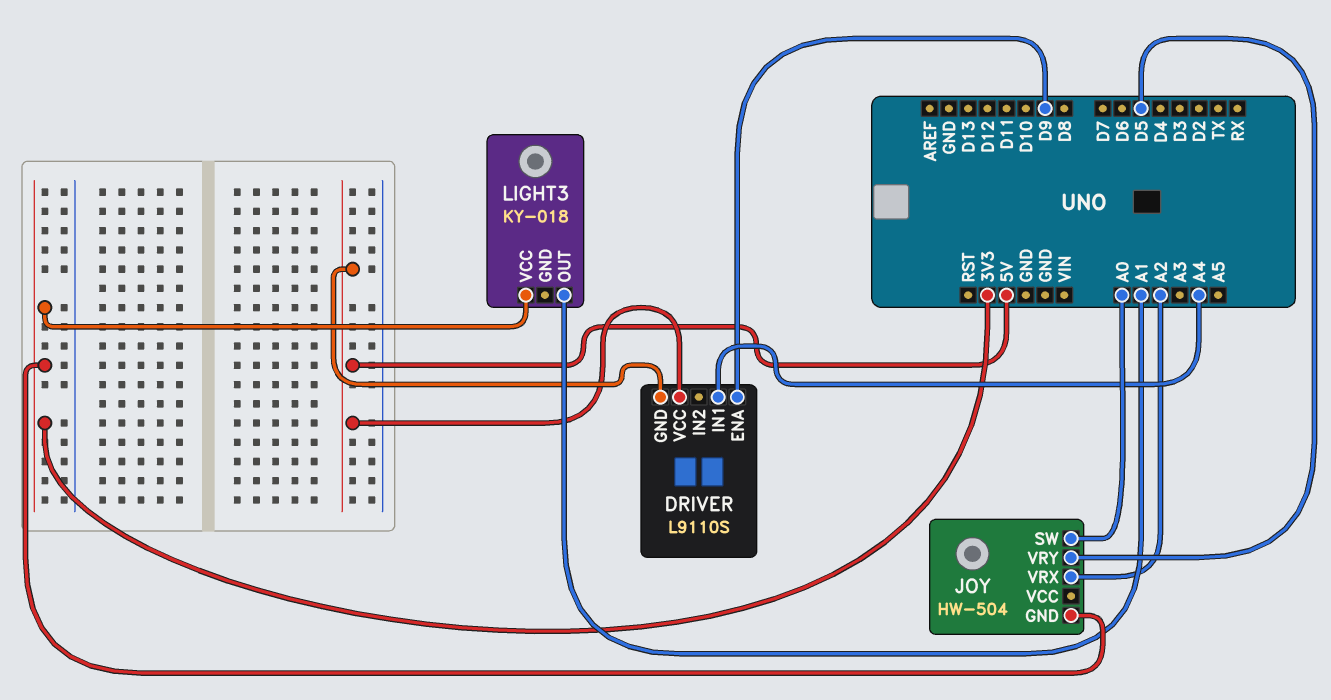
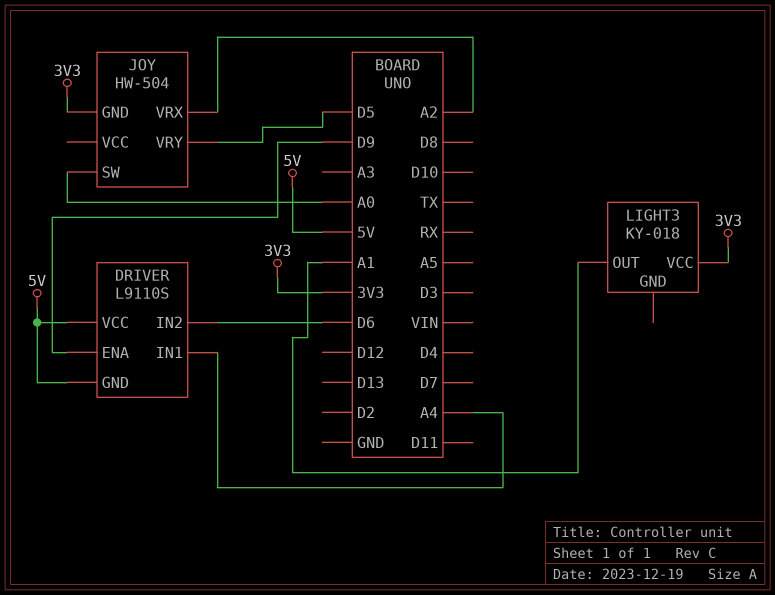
DRIVER pin IN2: none -> D6

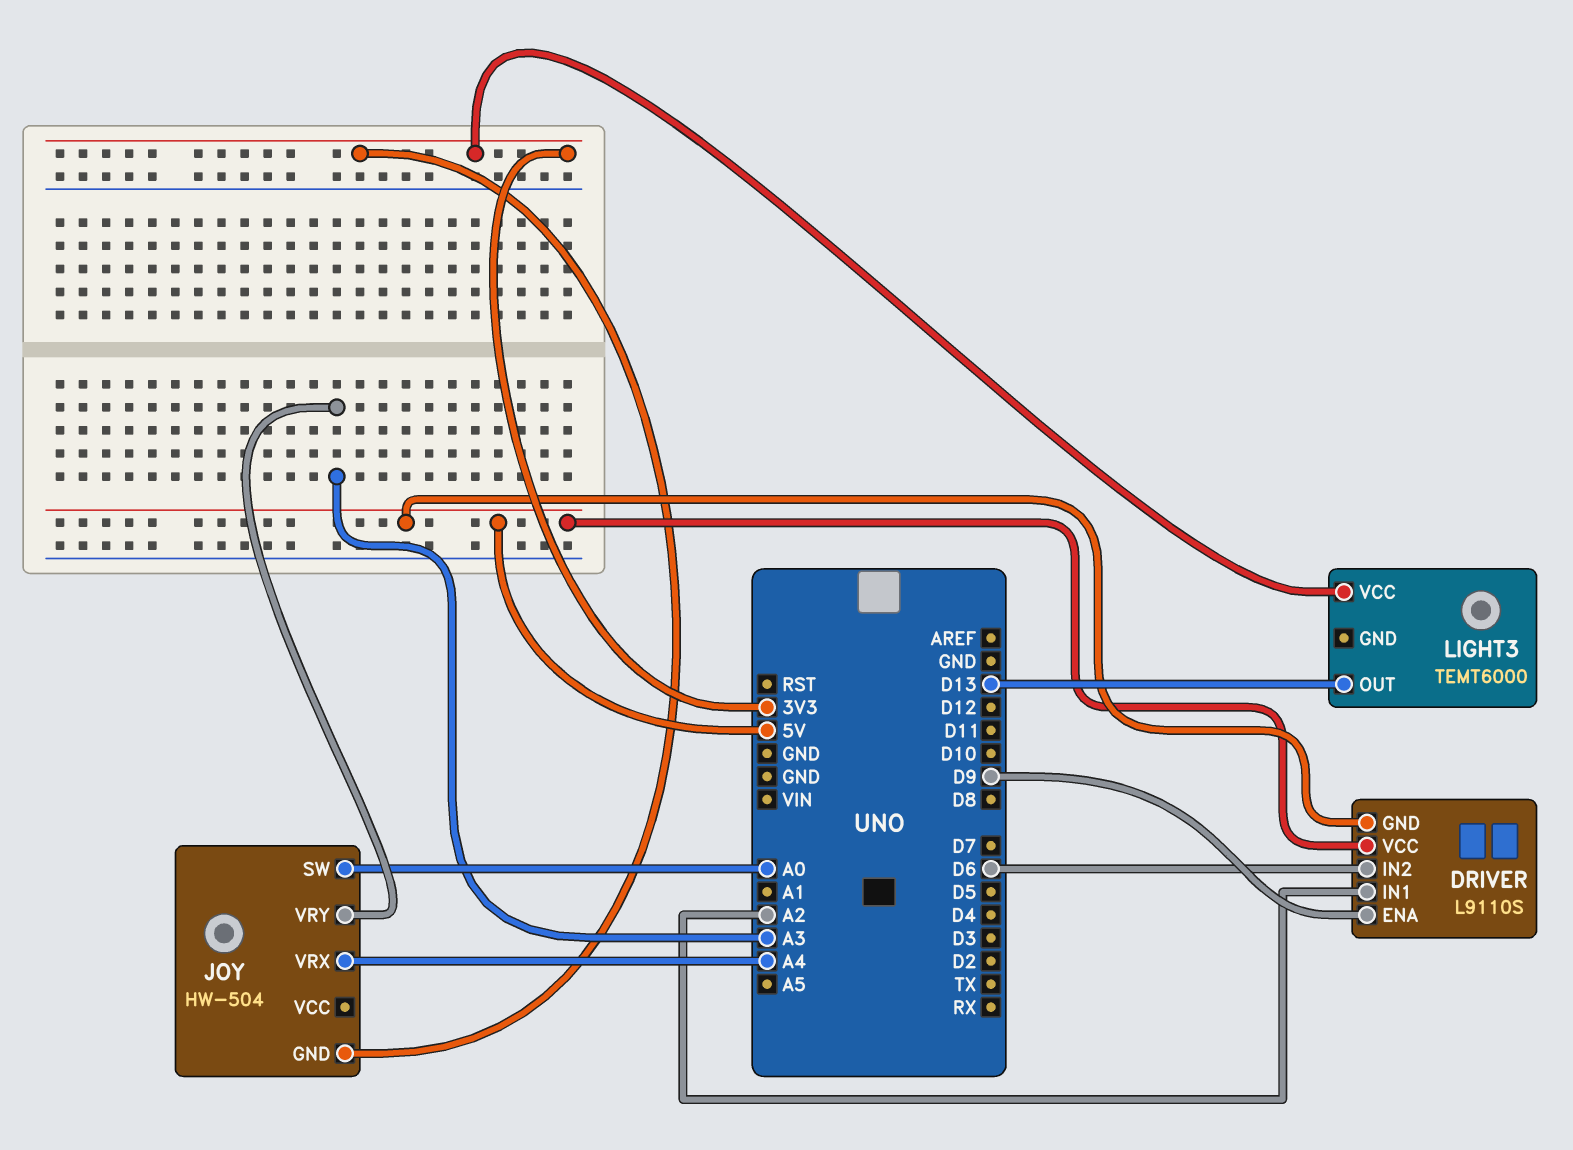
DRIVER pin IN1: A4 -> A2
JOY pin VRX: A2 -> A4
JOY pin VRY: D5 -> A3
LIGHT3: KY-018 -> TEMT6000
LIGHT3 pin OUT: A1 -> D13

